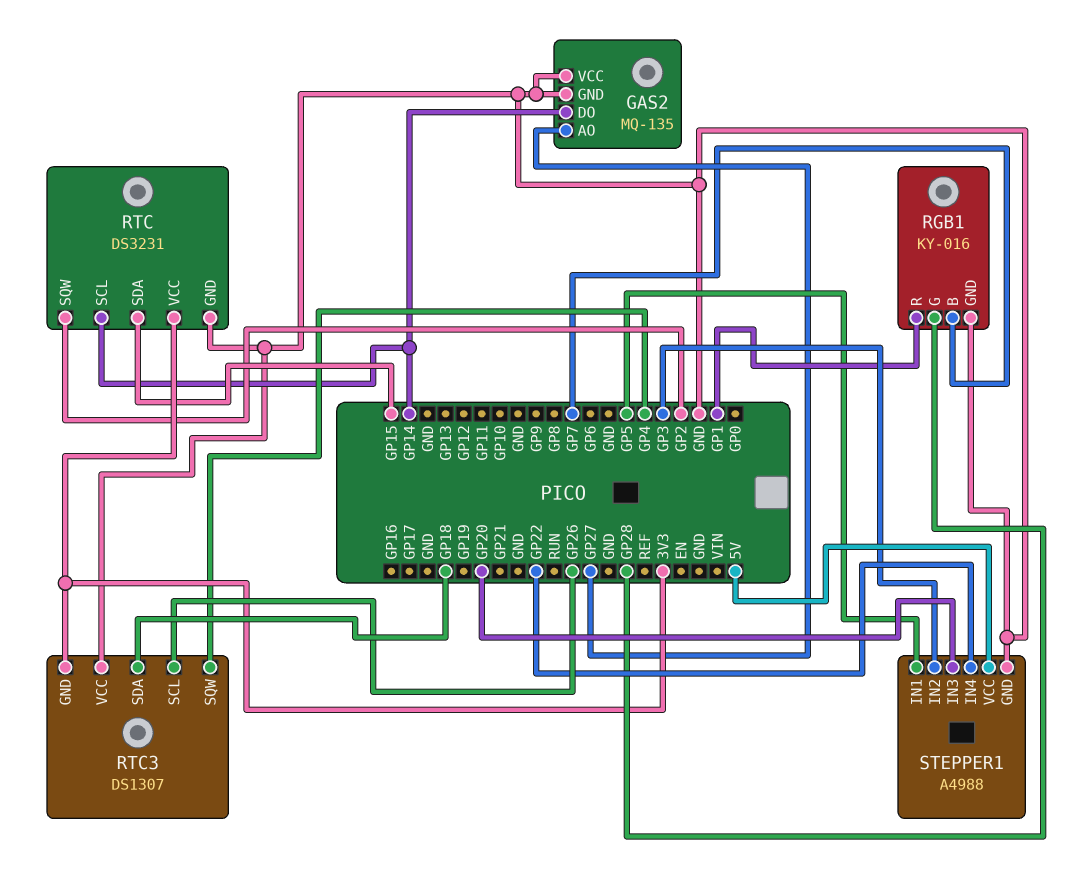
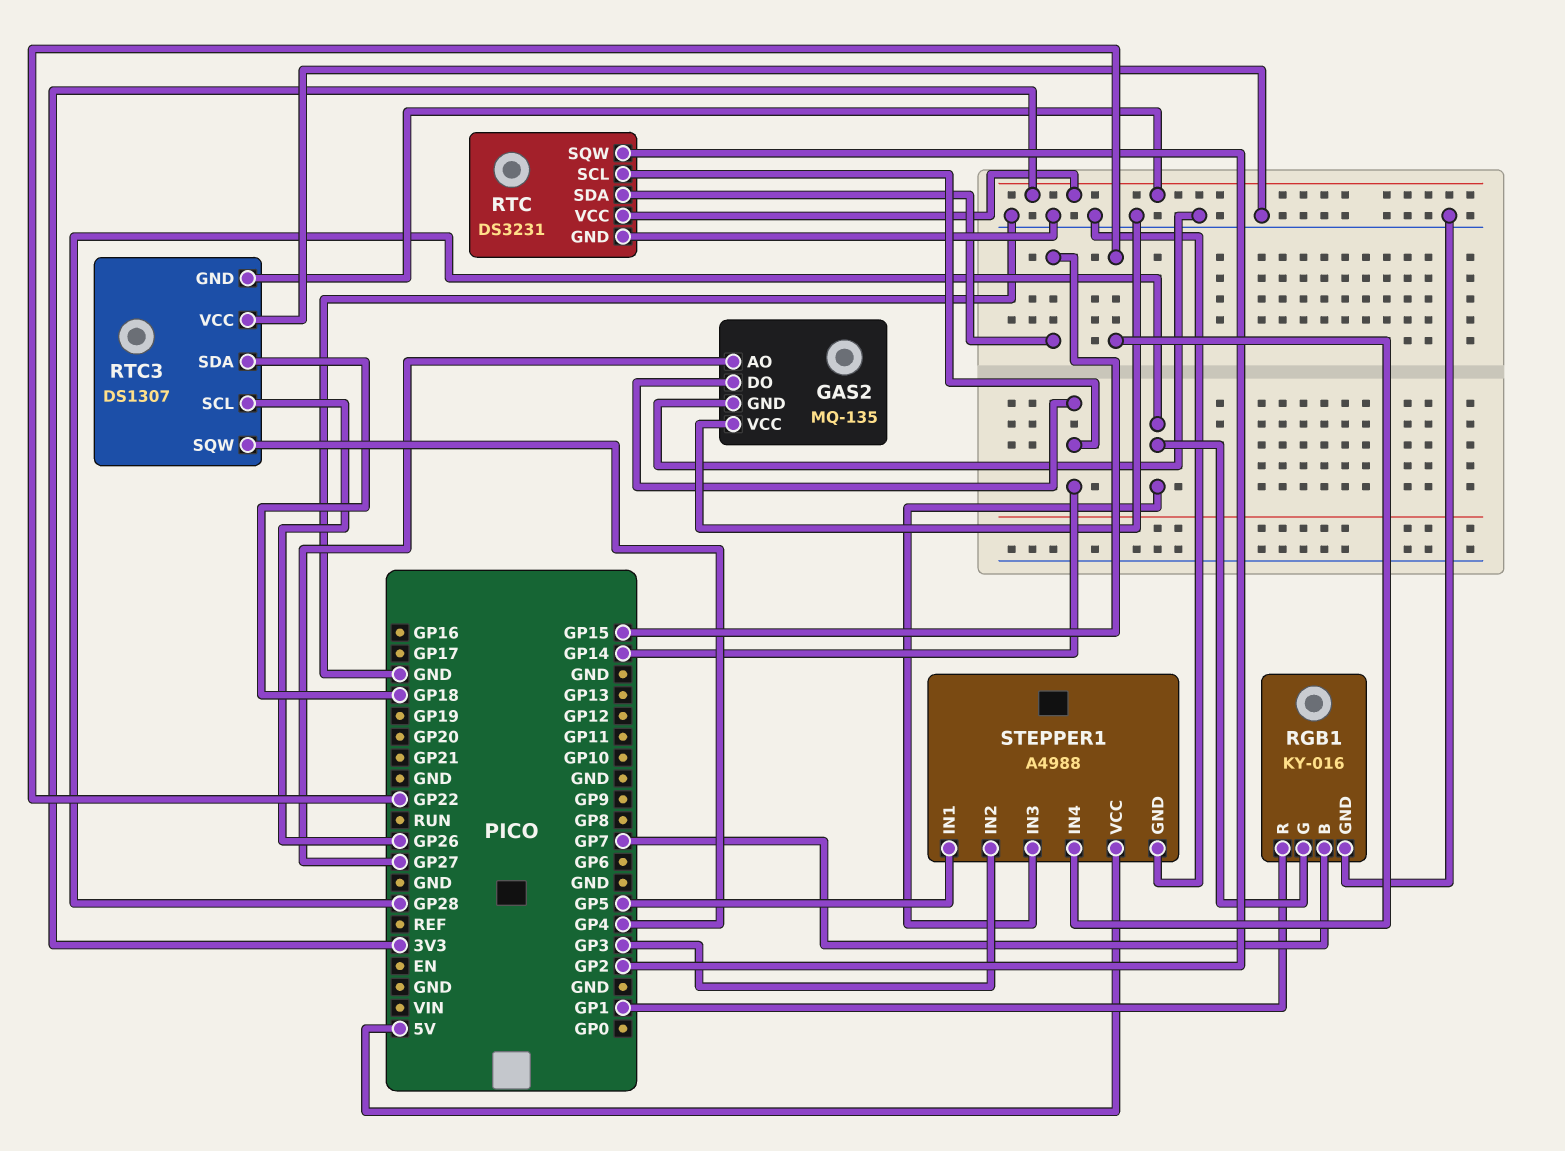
STEPPER1 pin IN3: GP20 -> GP28

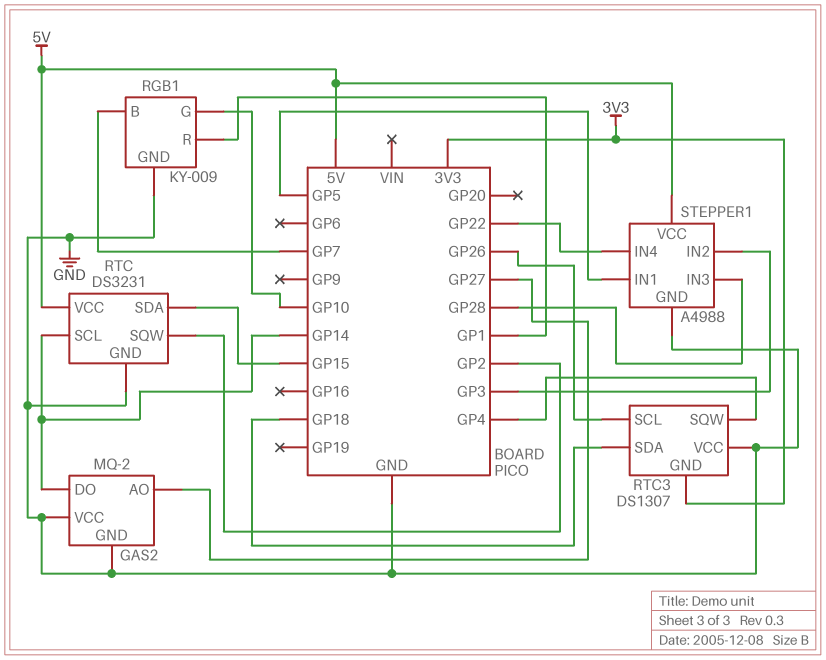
GAS2: MQ-135 -> MQ-2
RGB1: KY-016 -> KY-009
RGB1 pin G: GP28 -> GP10
RTC pin VCC: 3V3 -> 5V

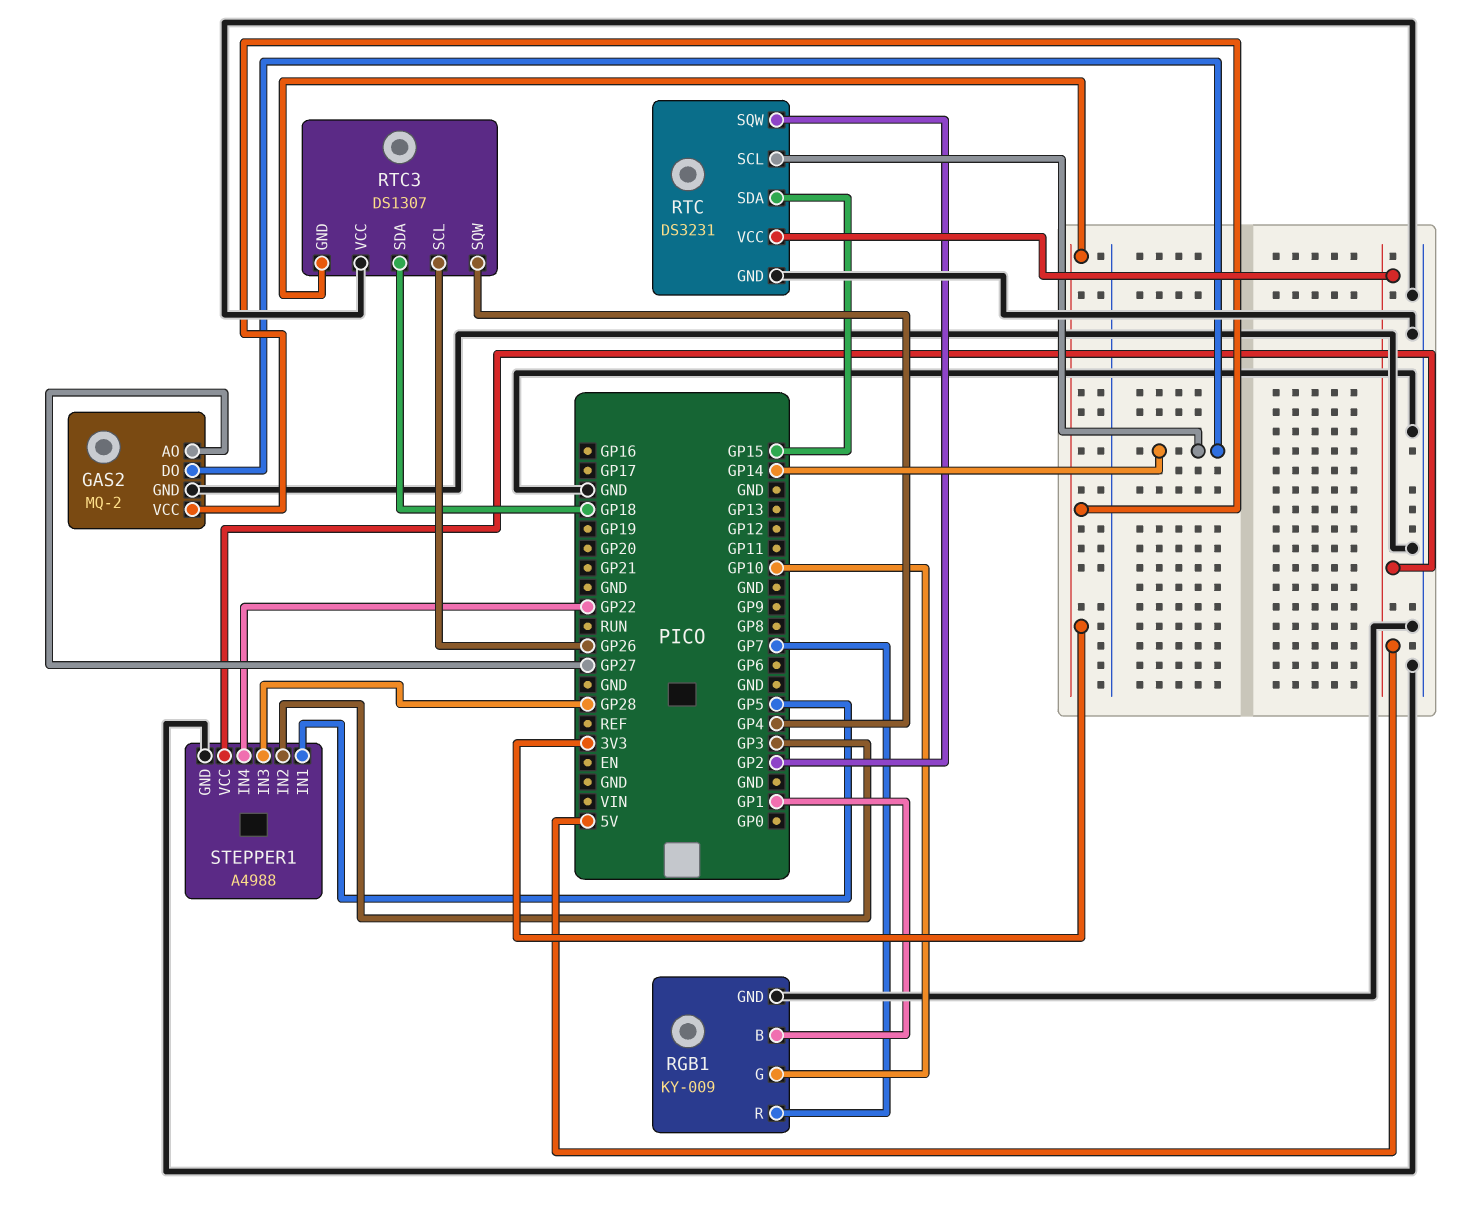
GAS2 pin VCC: GND -> 3V3
RGB1 pin B: GP7 -> GP1
RGB1 pin R: GP1 -> GP7

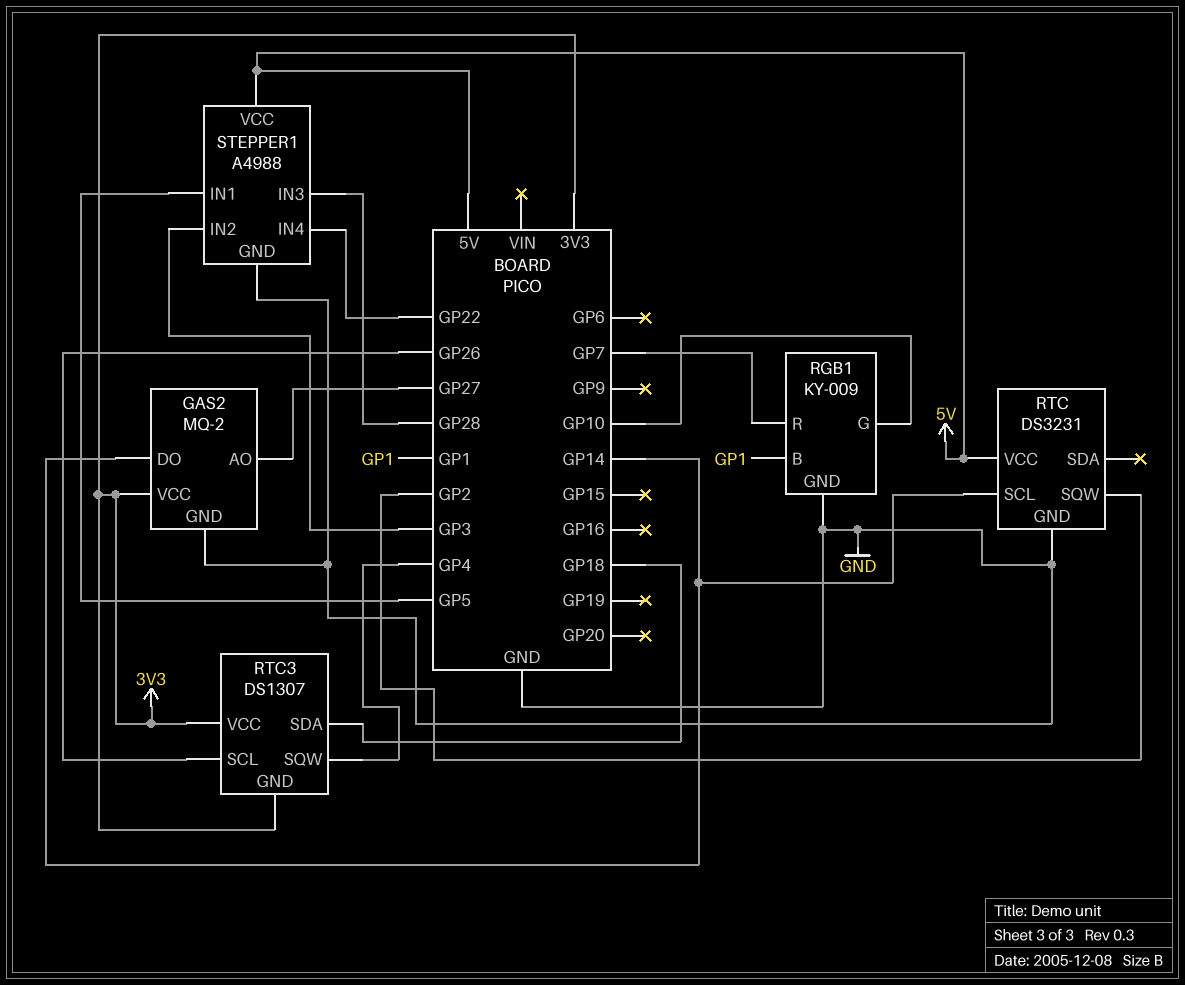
RTC pin SDA: GP15 -> none
RTC3 pin VCC: GND -> 3V3

